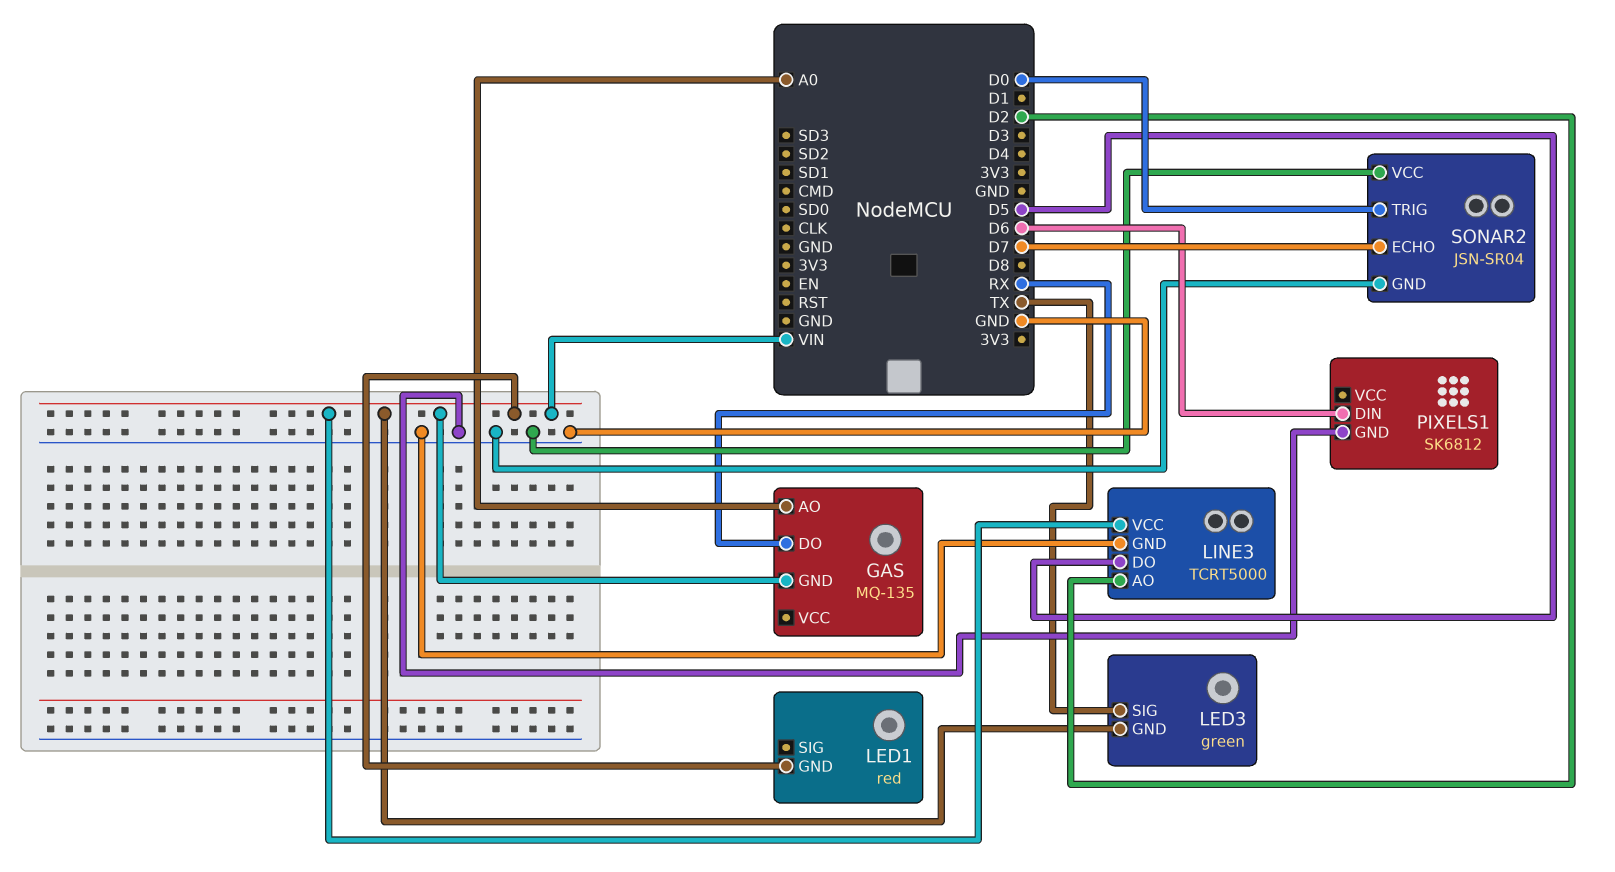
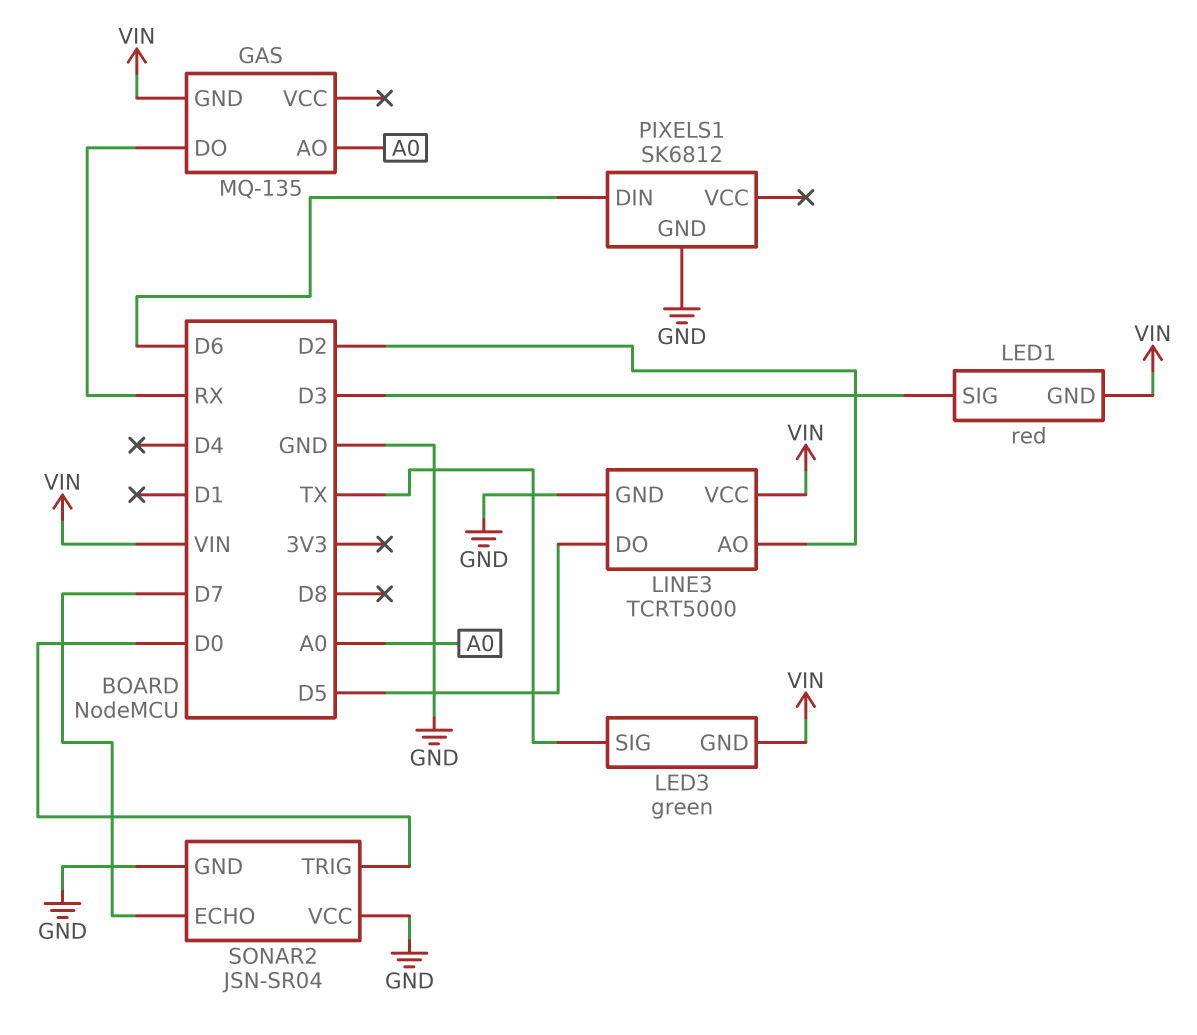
LED1 pin SIG: none -> D3

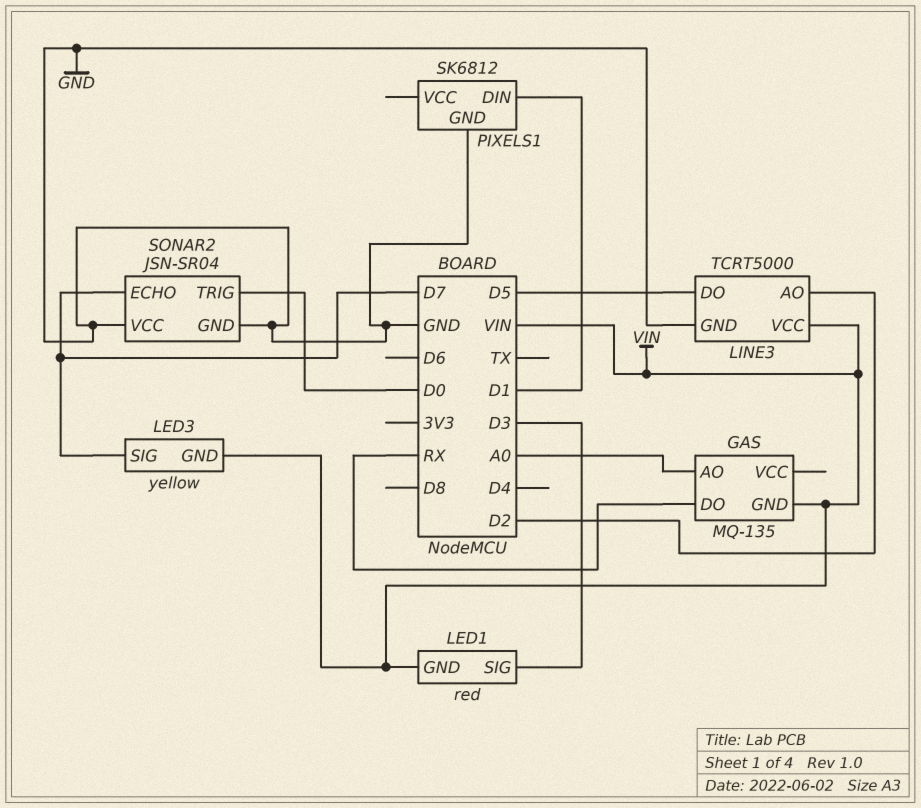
LED3: green -> yellow
LED3 pin SIG: TX -> D7
PIXELS1 pin DIN: D6 -> D1

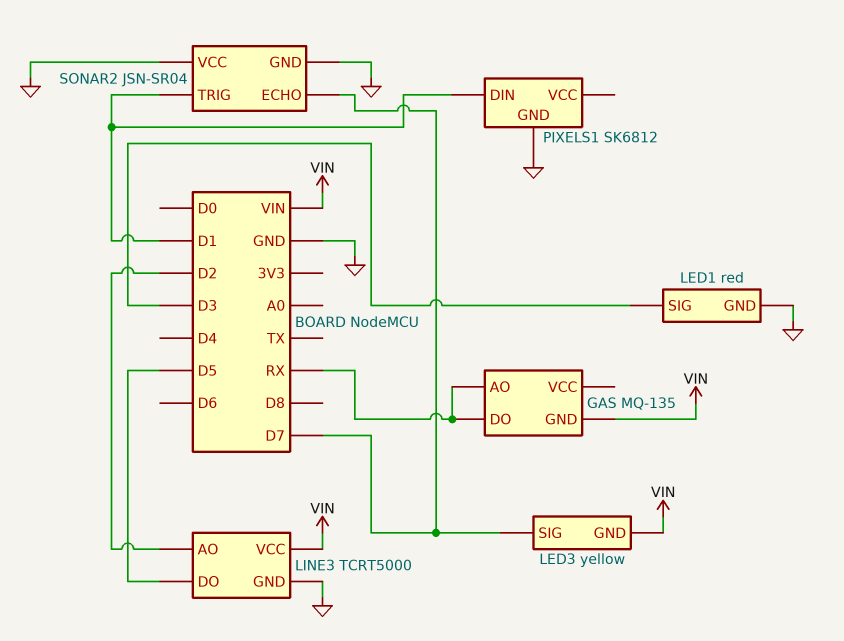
GAS pin AO: A0 -> RX
LED1 pin GND: VIN -> GND
SONAR2 pin TRIG: D0 -> D1

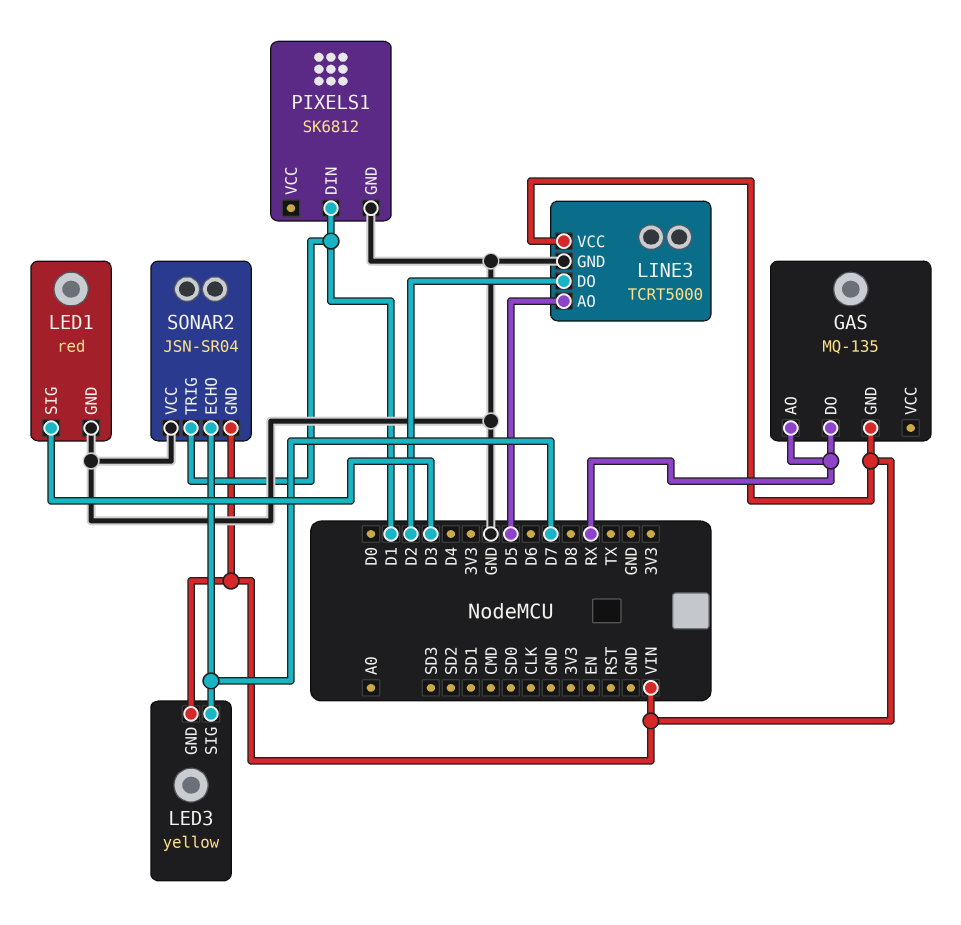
LINE3 pin AO: D2 -> D5
LINE3 pin DO: D5 -> D2
SONAR2 pin GND: GND -> VIN

